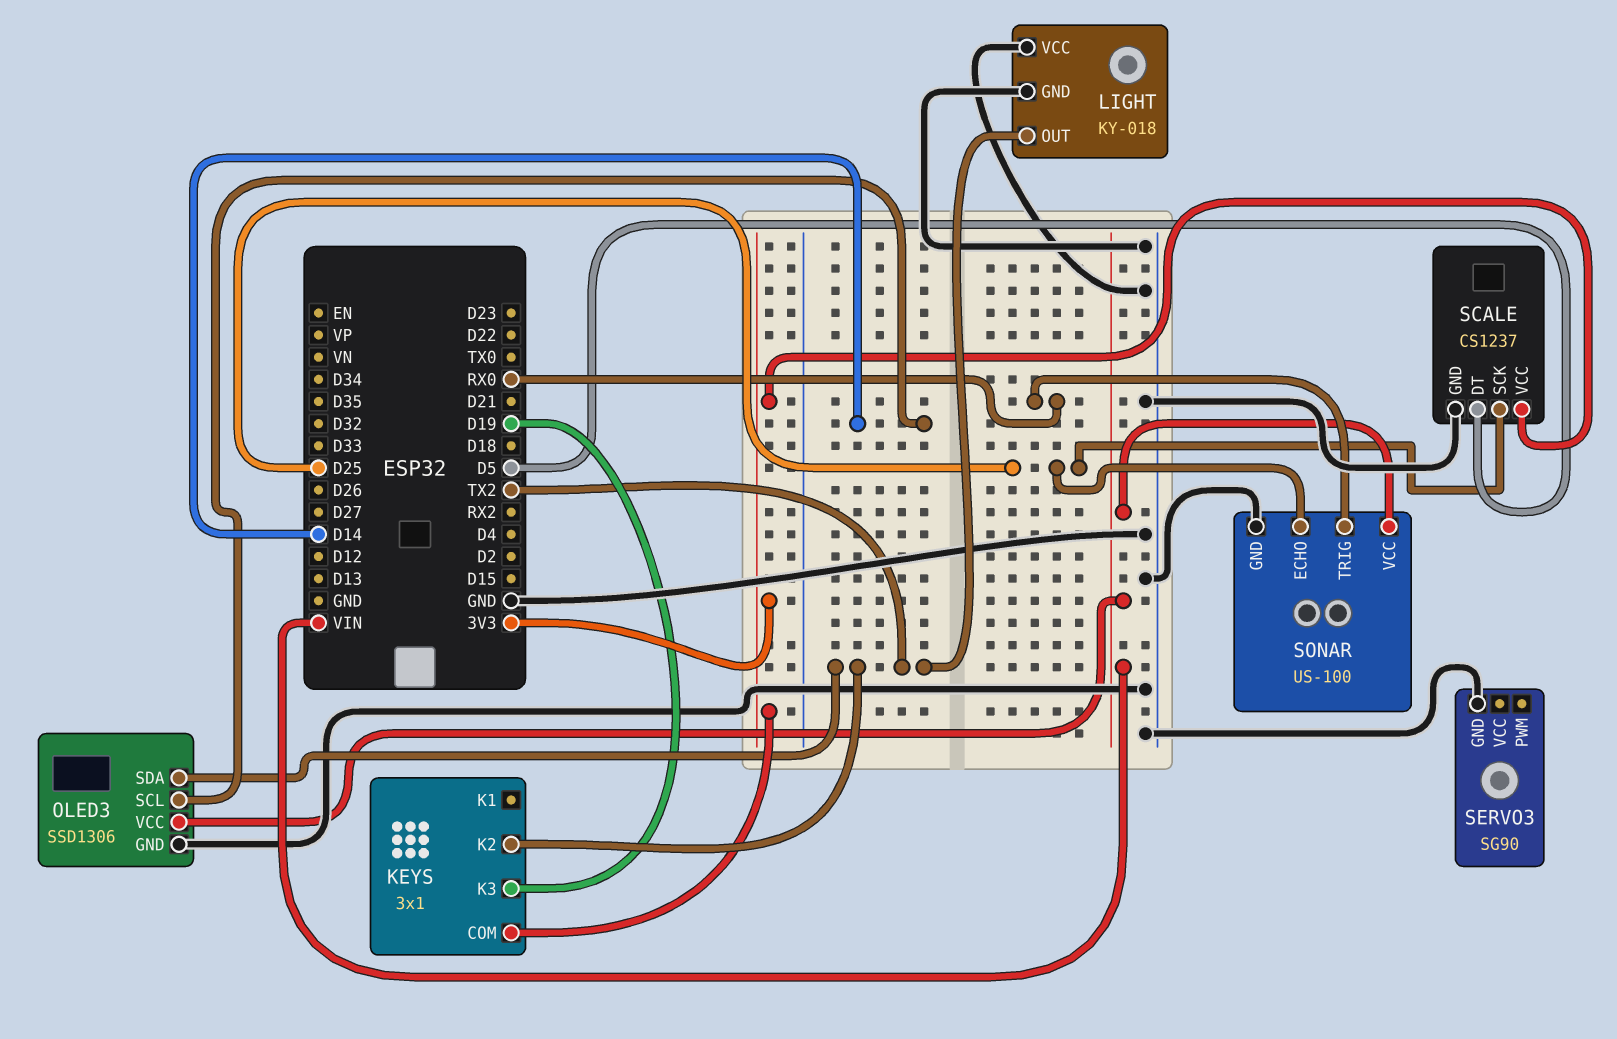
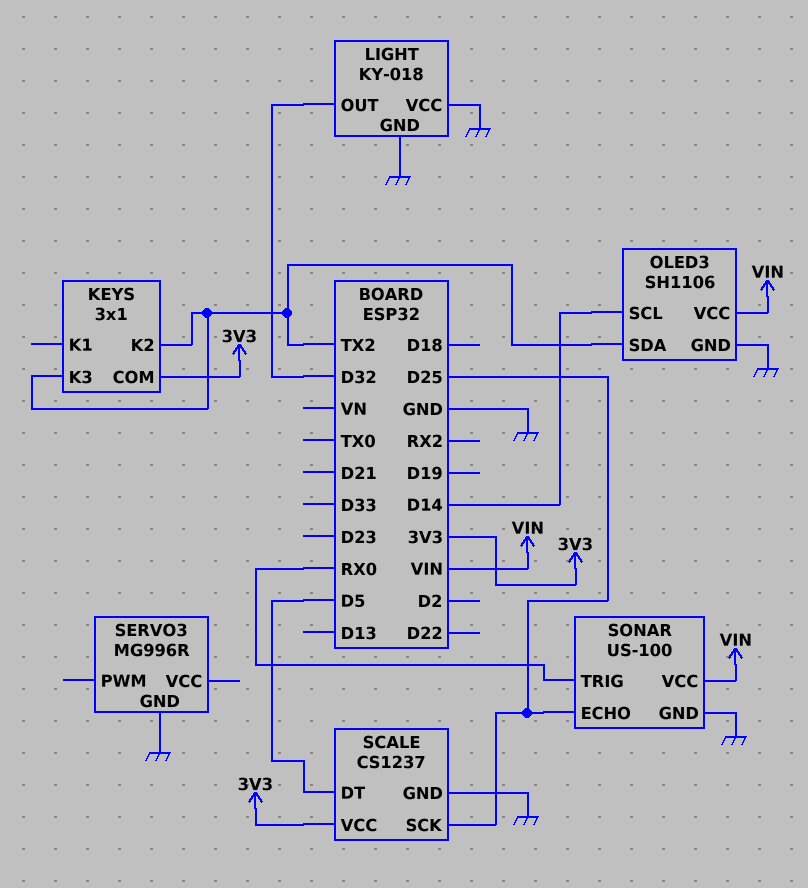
KEYS pin K3: D19 -> TX2
LIGHT pin OUT: TX2 -> D32
OLED3: SSD1306 -> SH1106
SERVO3: SG90 -> MG996R

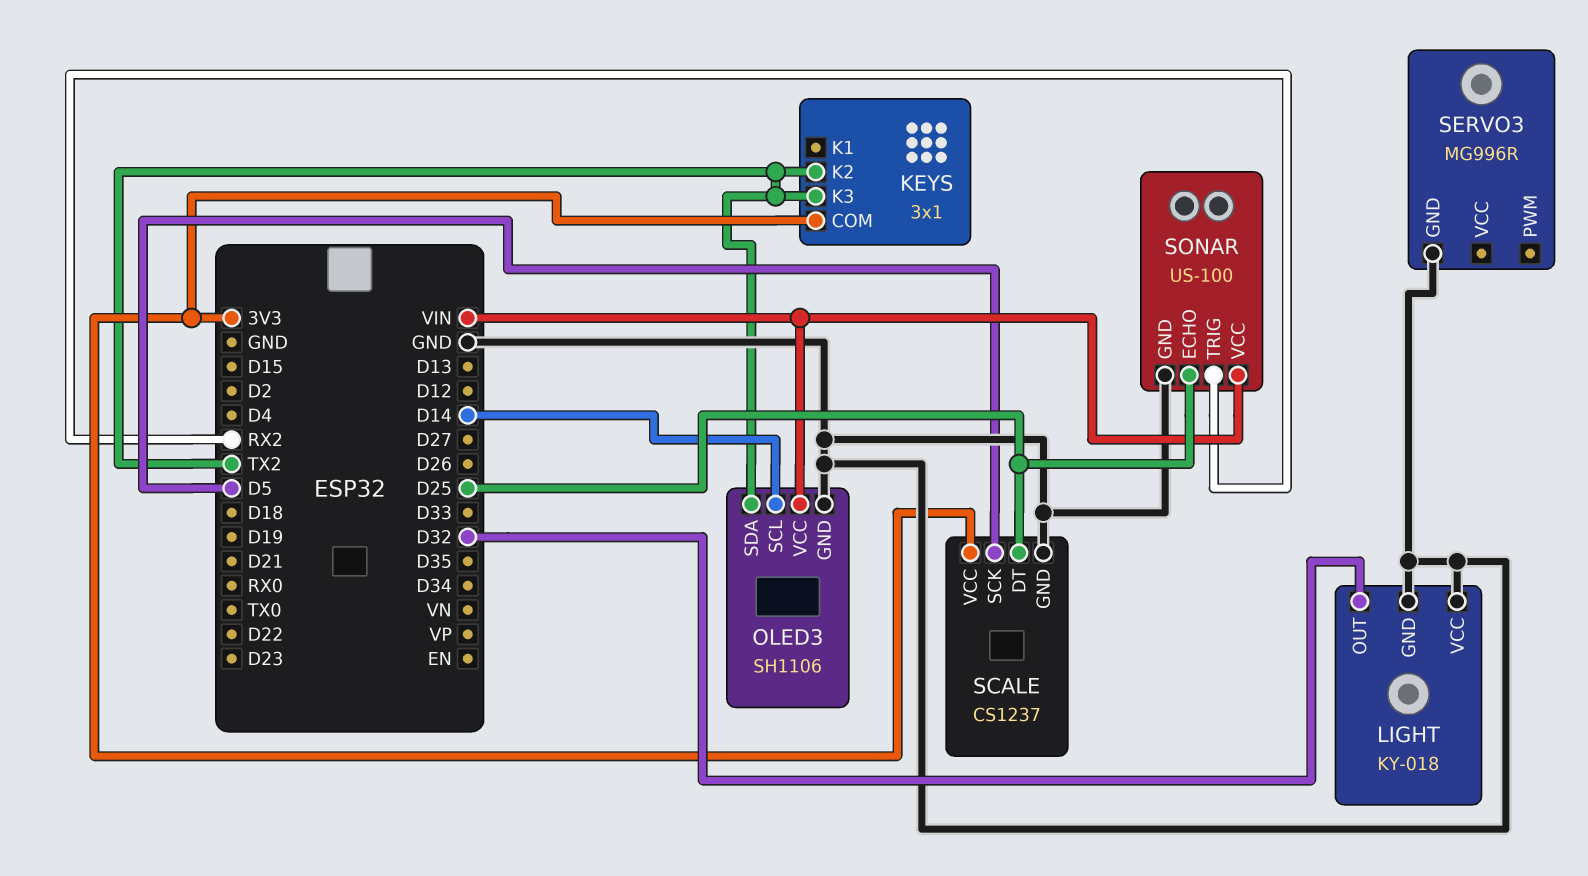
SCALE pin DT: D5 -> D25
SCALE pin SCK: D25 -> D5
SONAR pin TRIG: RX0 -> RX2

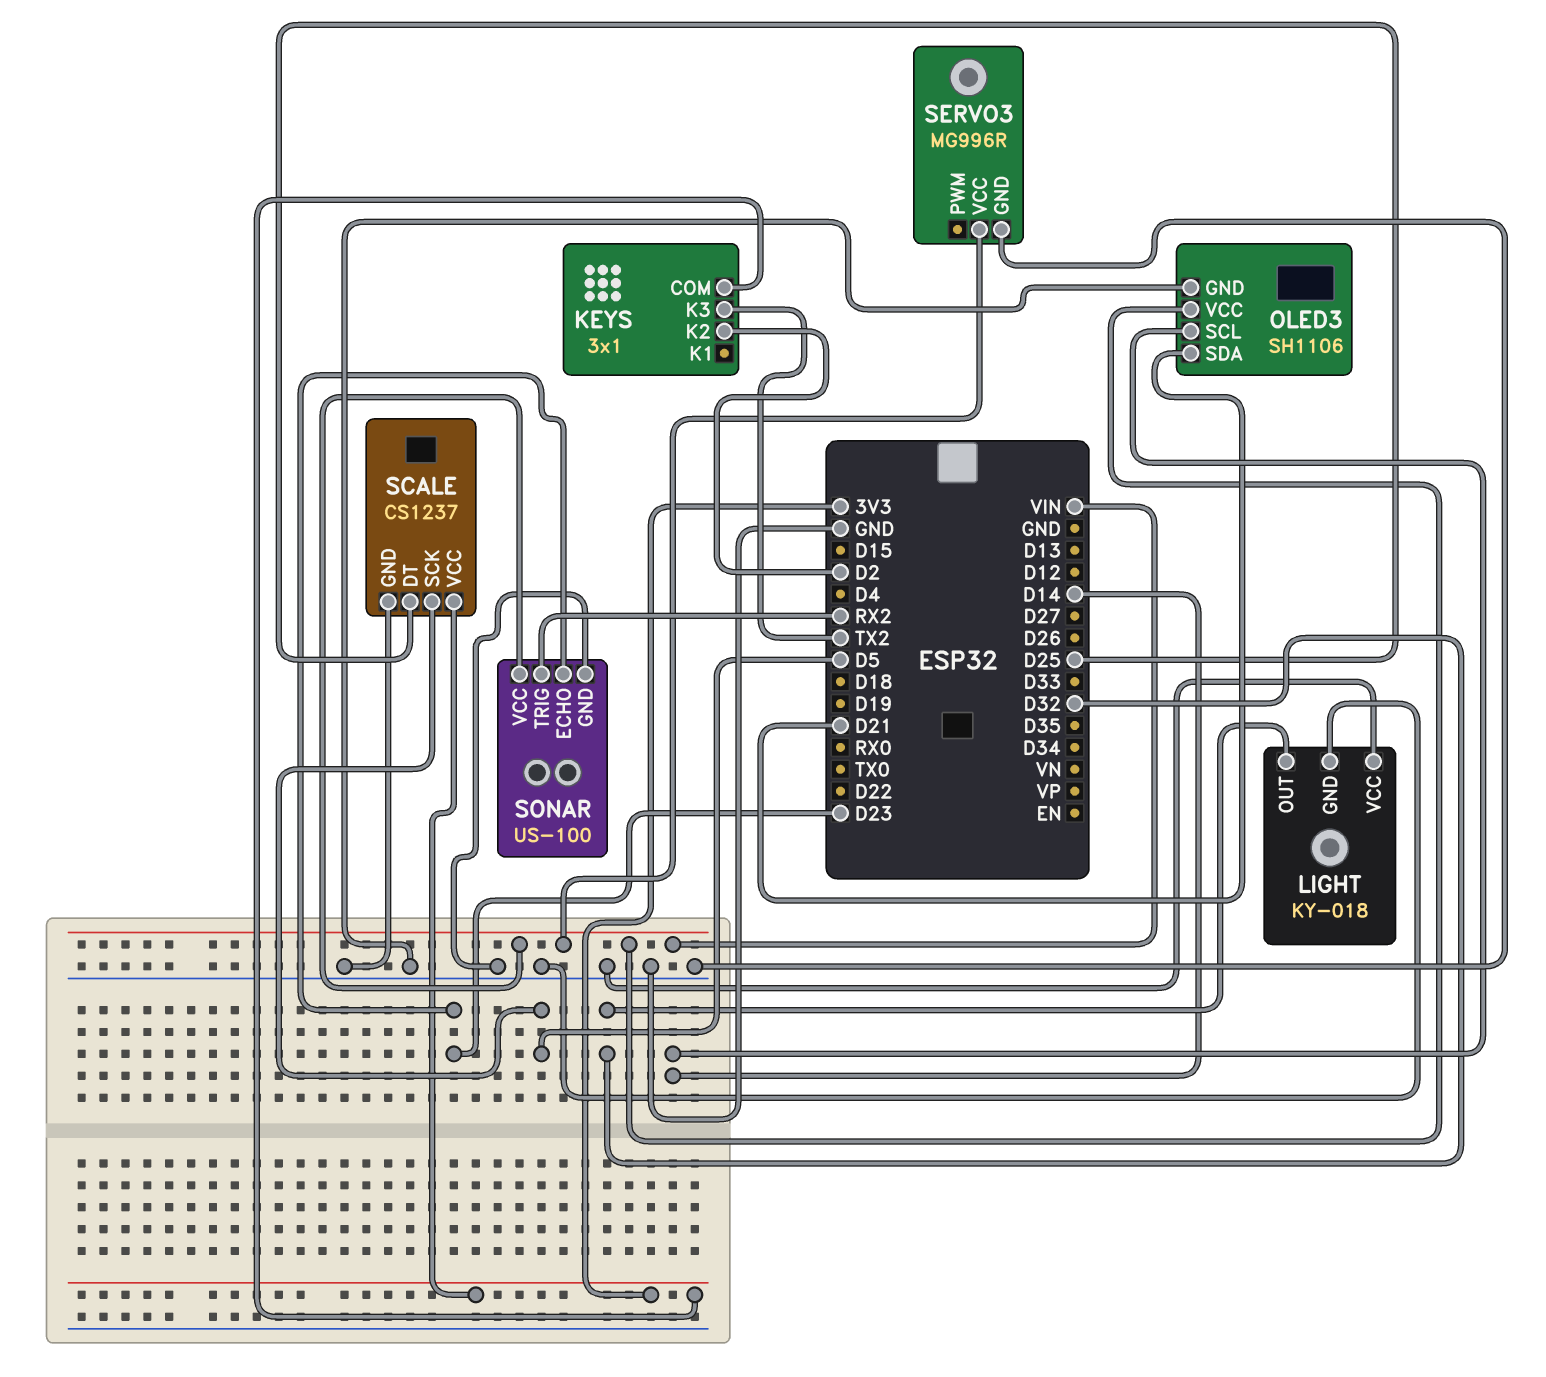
KEYS pin K2: TX2 -> D2
OLED3 pin SDA: TX2 -> D21
SERVO3 pin VCC: none -> VIN
SONAR pin ECHO: D25 -> D23

